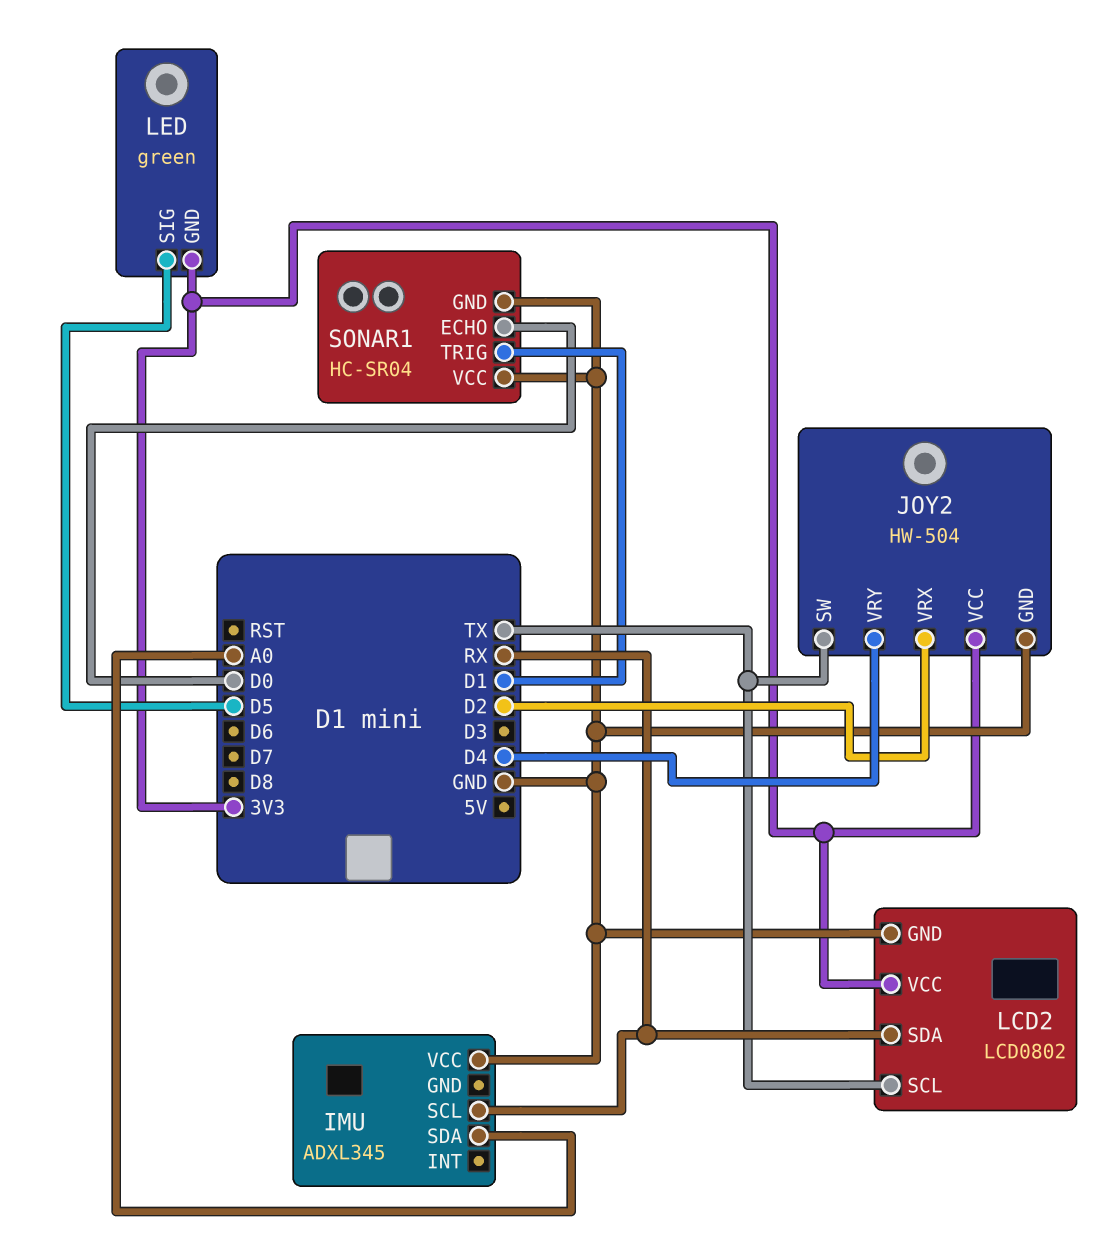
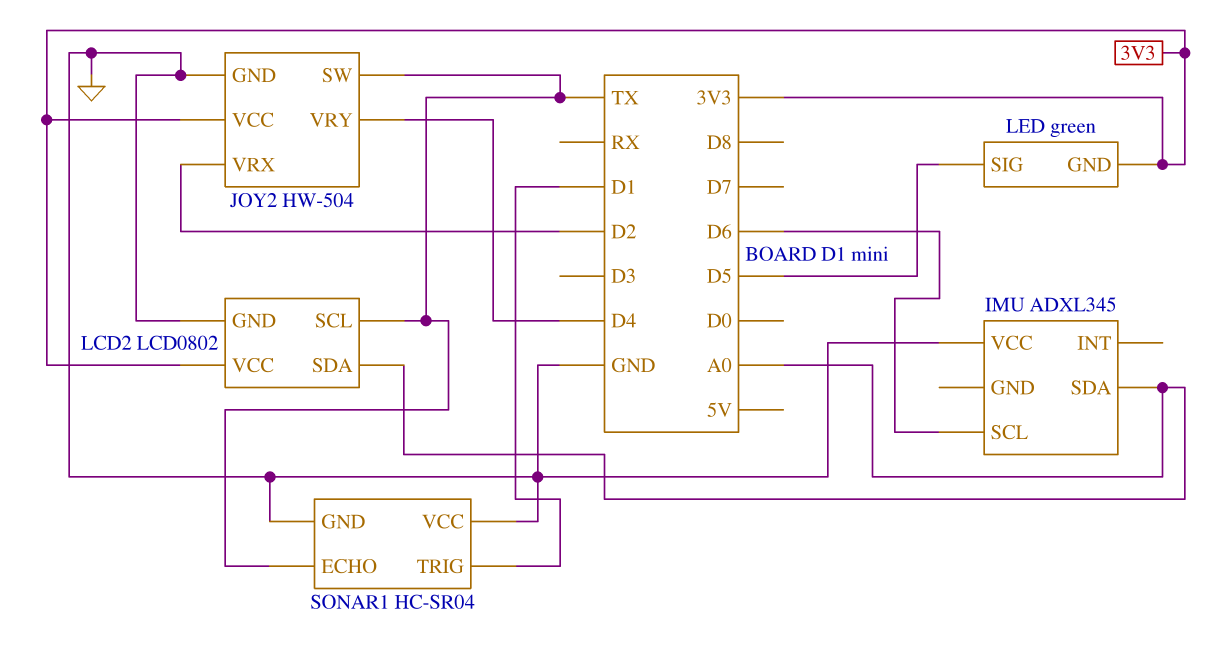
IMU pin SCL: RX -> D6
LCD2 pin SDA: RX -> A0
SONAR1 pin ECHO: D0 -> TX

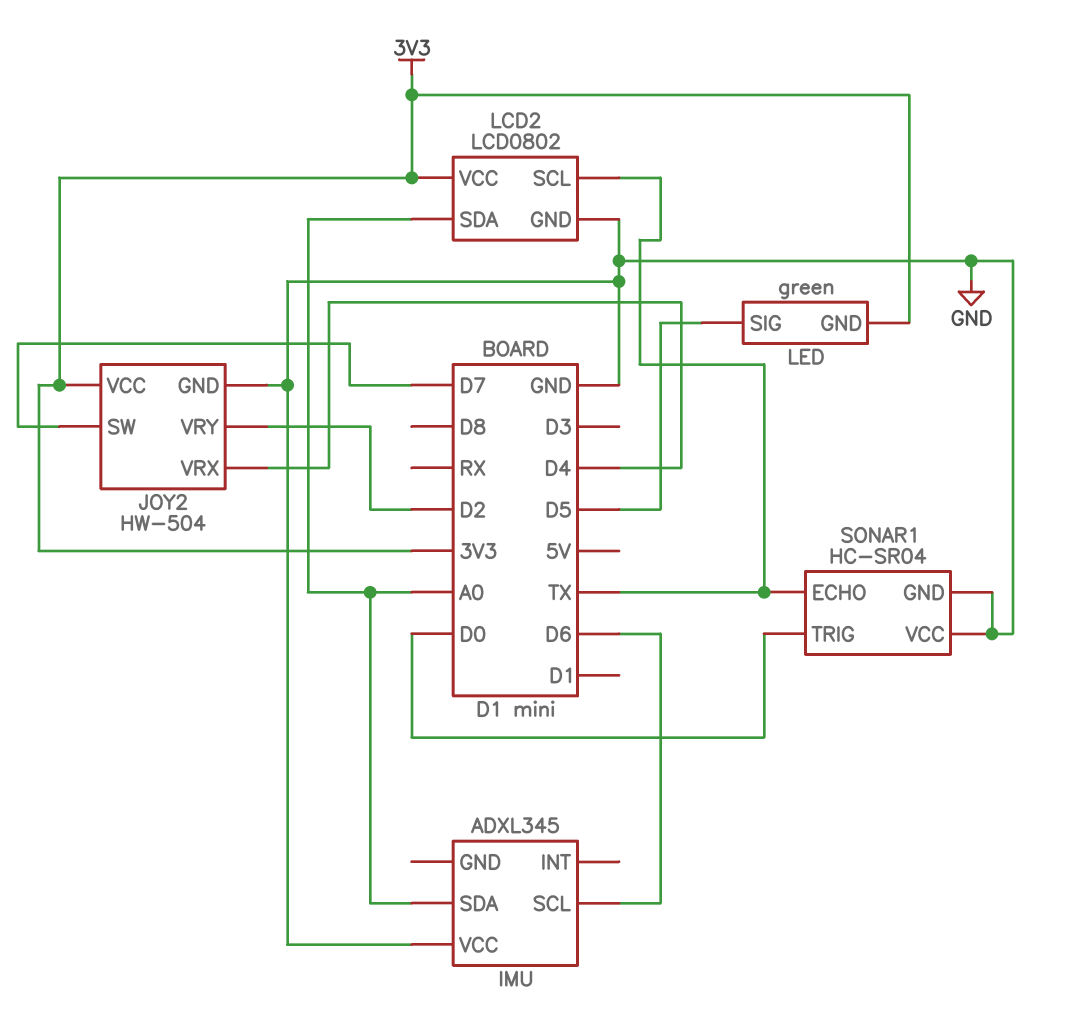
JOY2 pin SW: TX -> D7
JOY2 pin VRX: D2 -> D4
JOY2 pin VRY: D4 -> D2
SONAR1 pin TRIG: D1 -> D0

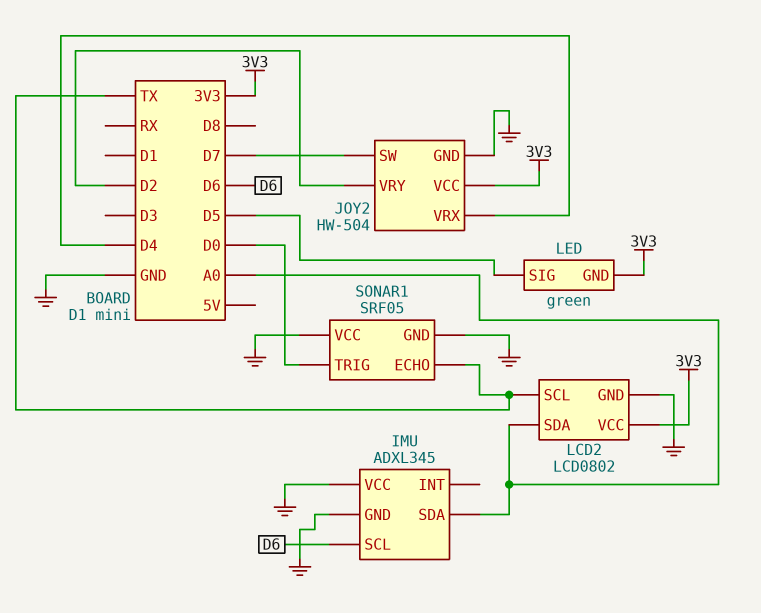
IMU pin GND: none -> GND
SONAR1: HC-SR04 -> SRF05

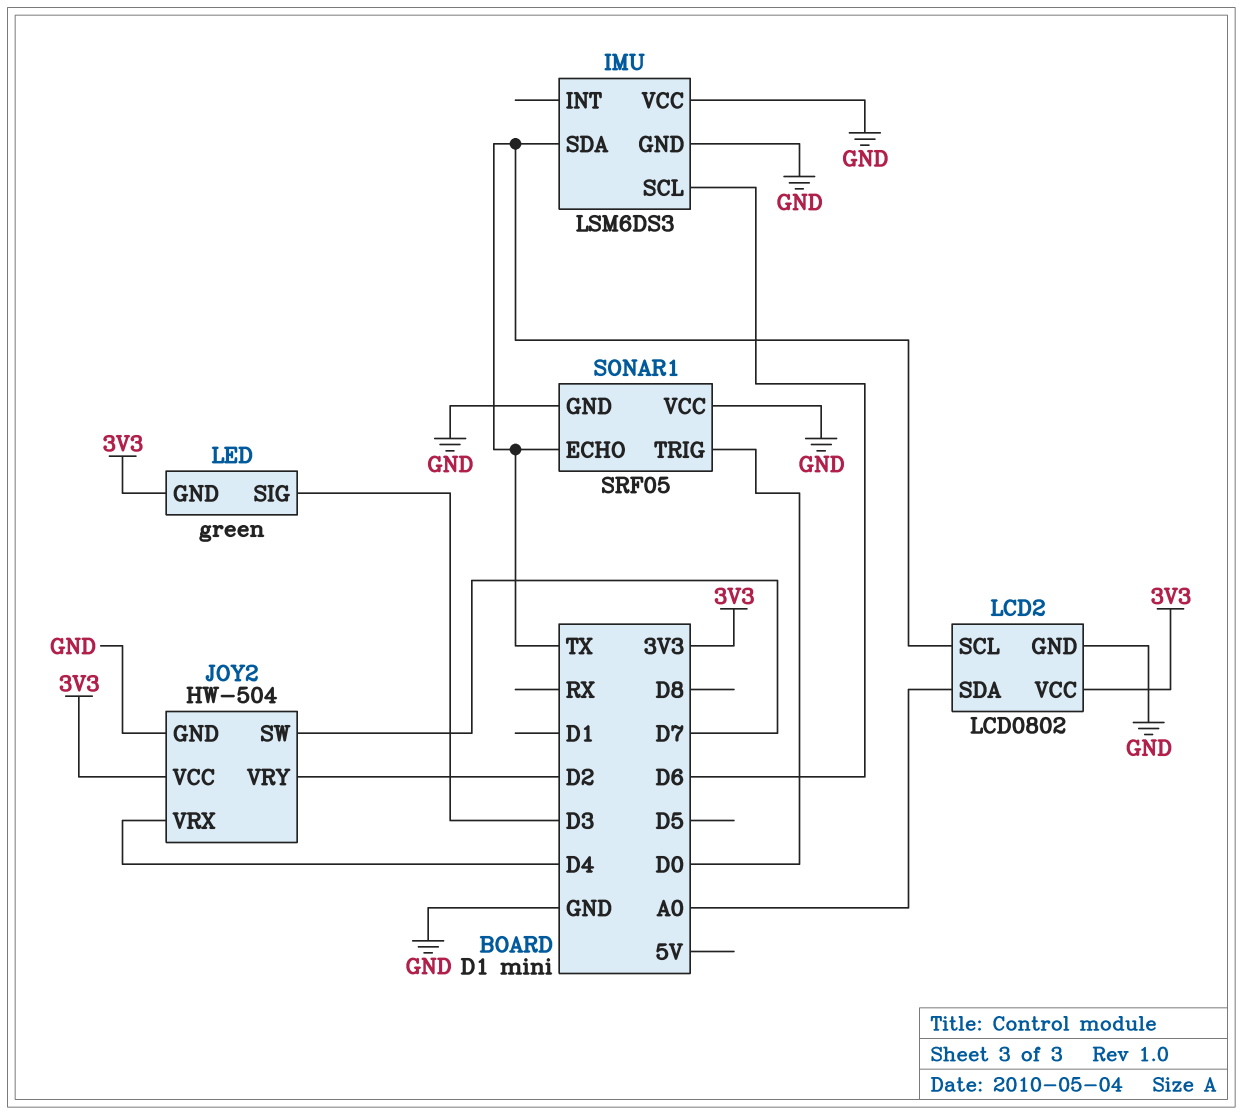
IMU: ADXL345 -> LSM6DS3
IMU pin SDA: A0 -> TX
LED pin SIG: D5 -> D3

